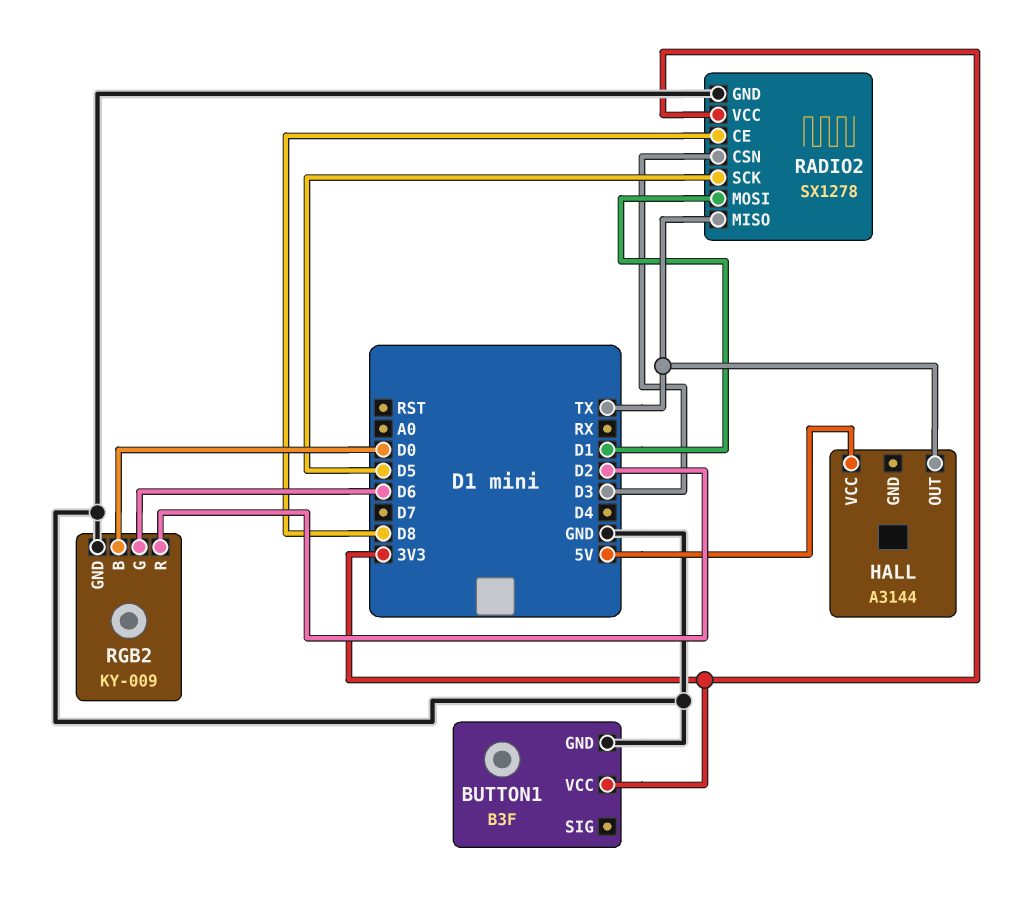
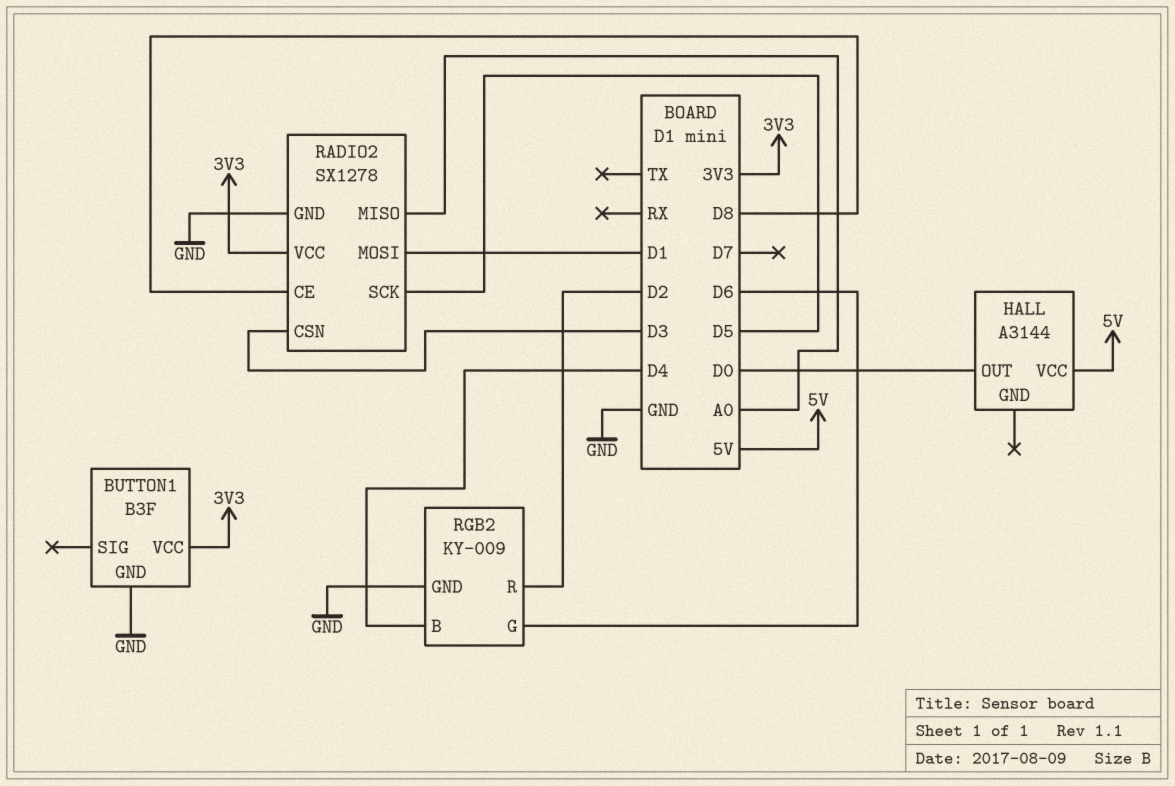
HALL pin OUT: TX -> D0
RADIO2 pin MISO: TX -> A0
RGB2 pin B: D0 -> D4

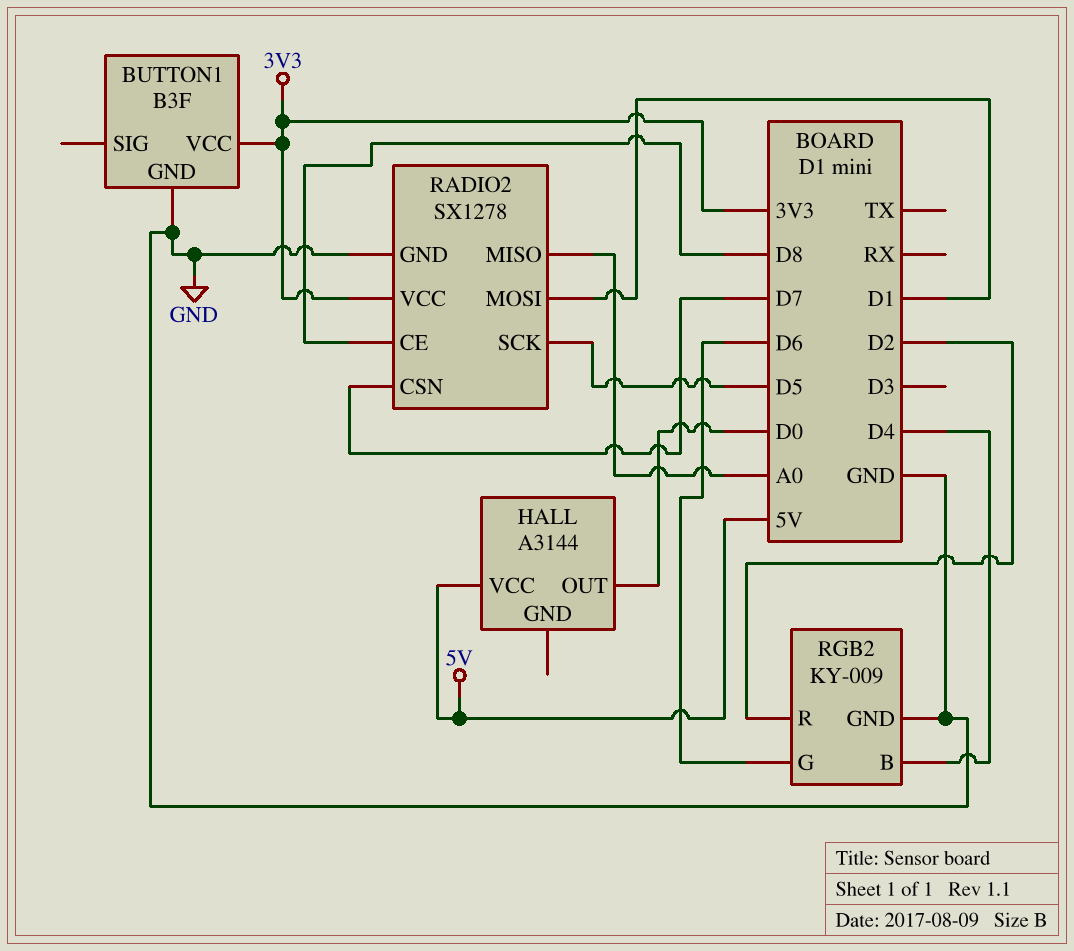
RADIO2 pin CSN: D3 -> D7

